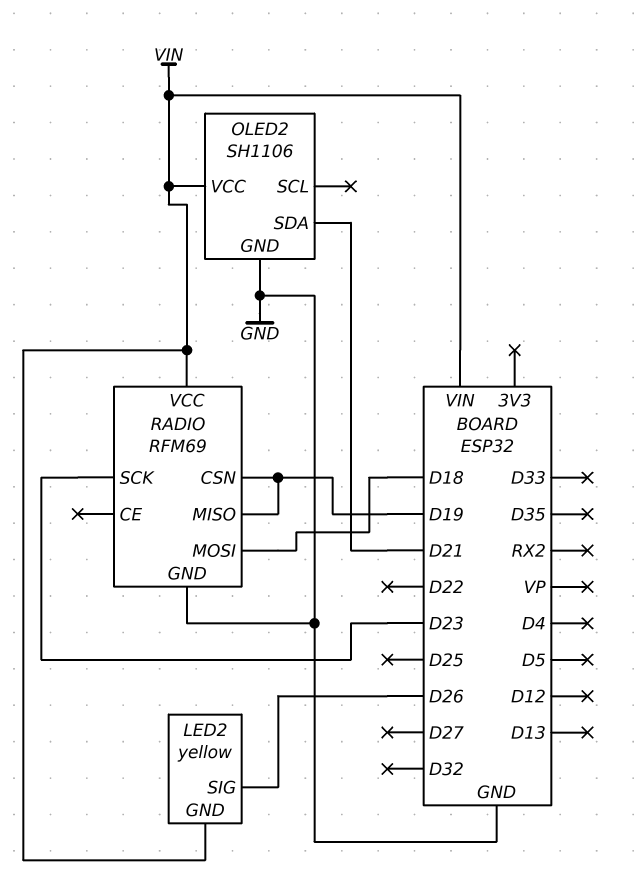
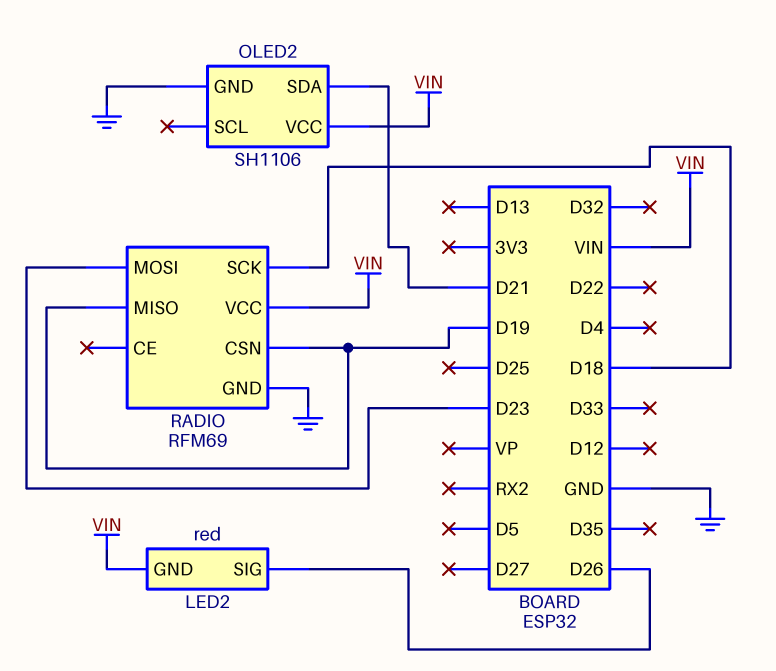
LED2: yellow -> red
RADIO pin MOSI: D18 -> D23
RADIO pin SCK: D23 -> D18

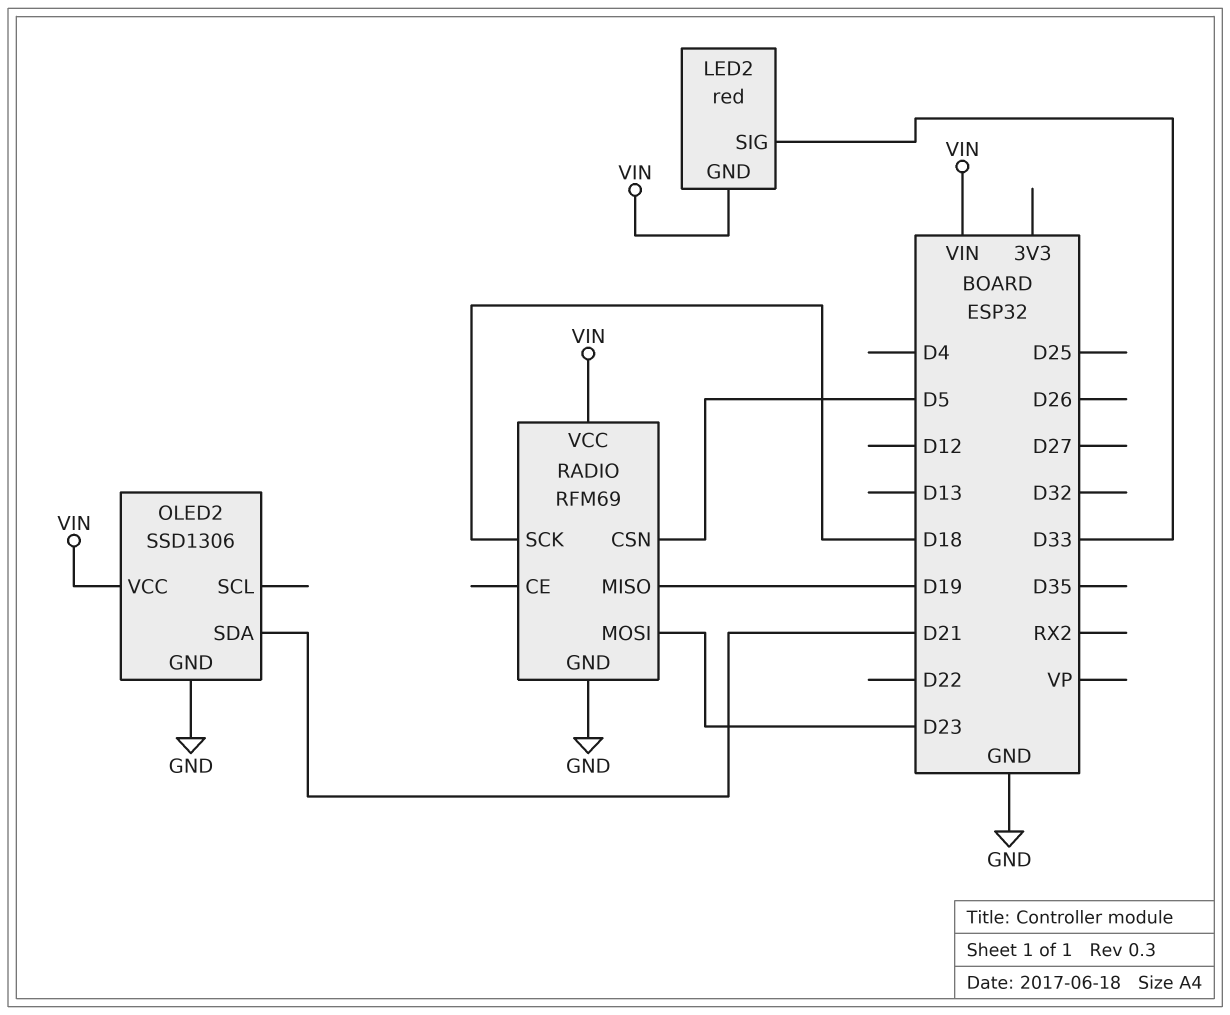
LED2 pin SIG: D26 -> D33
OLED2: SH1106 -> SSD1306
RADIO pin CSN: D19 -> D5

